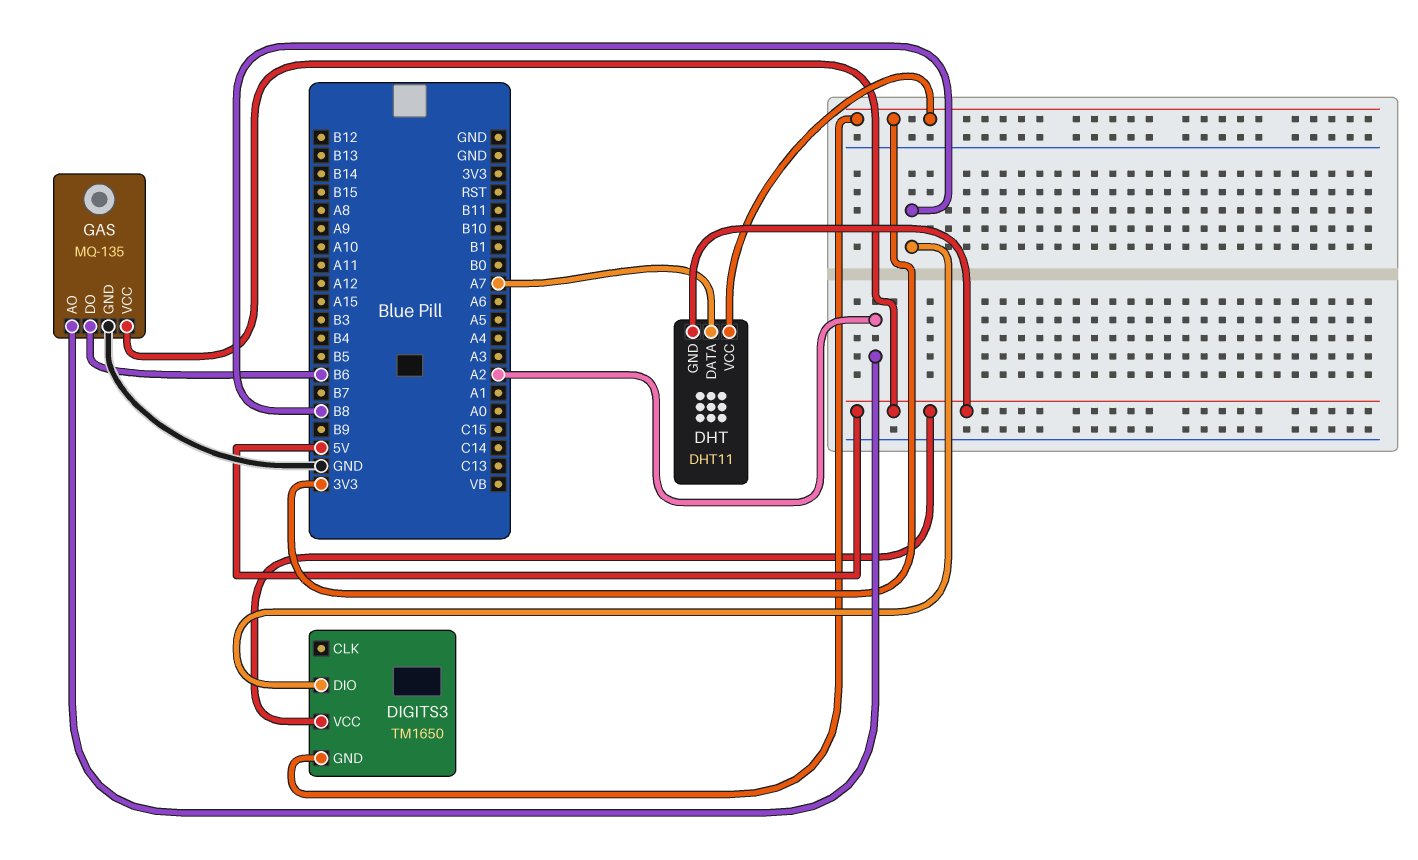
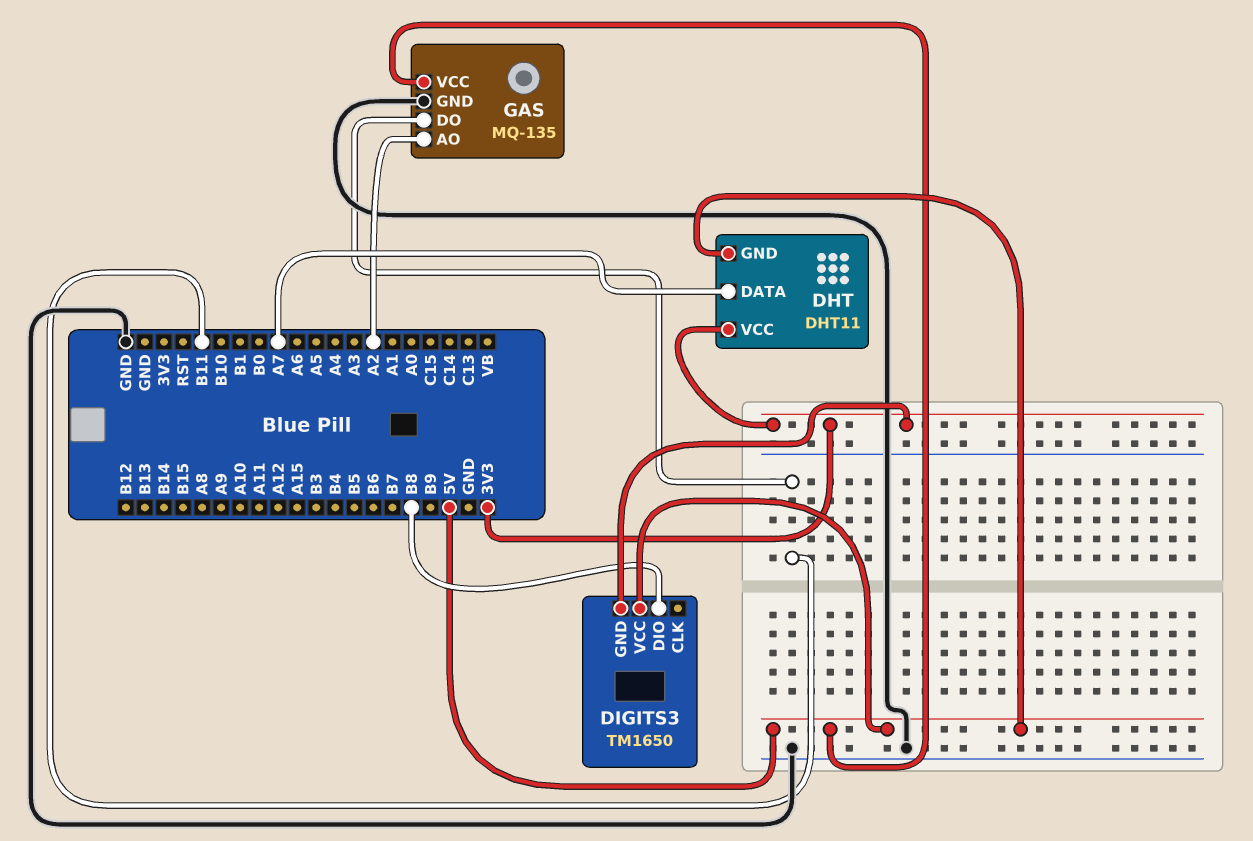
GAS pin DO: B6 -> B11

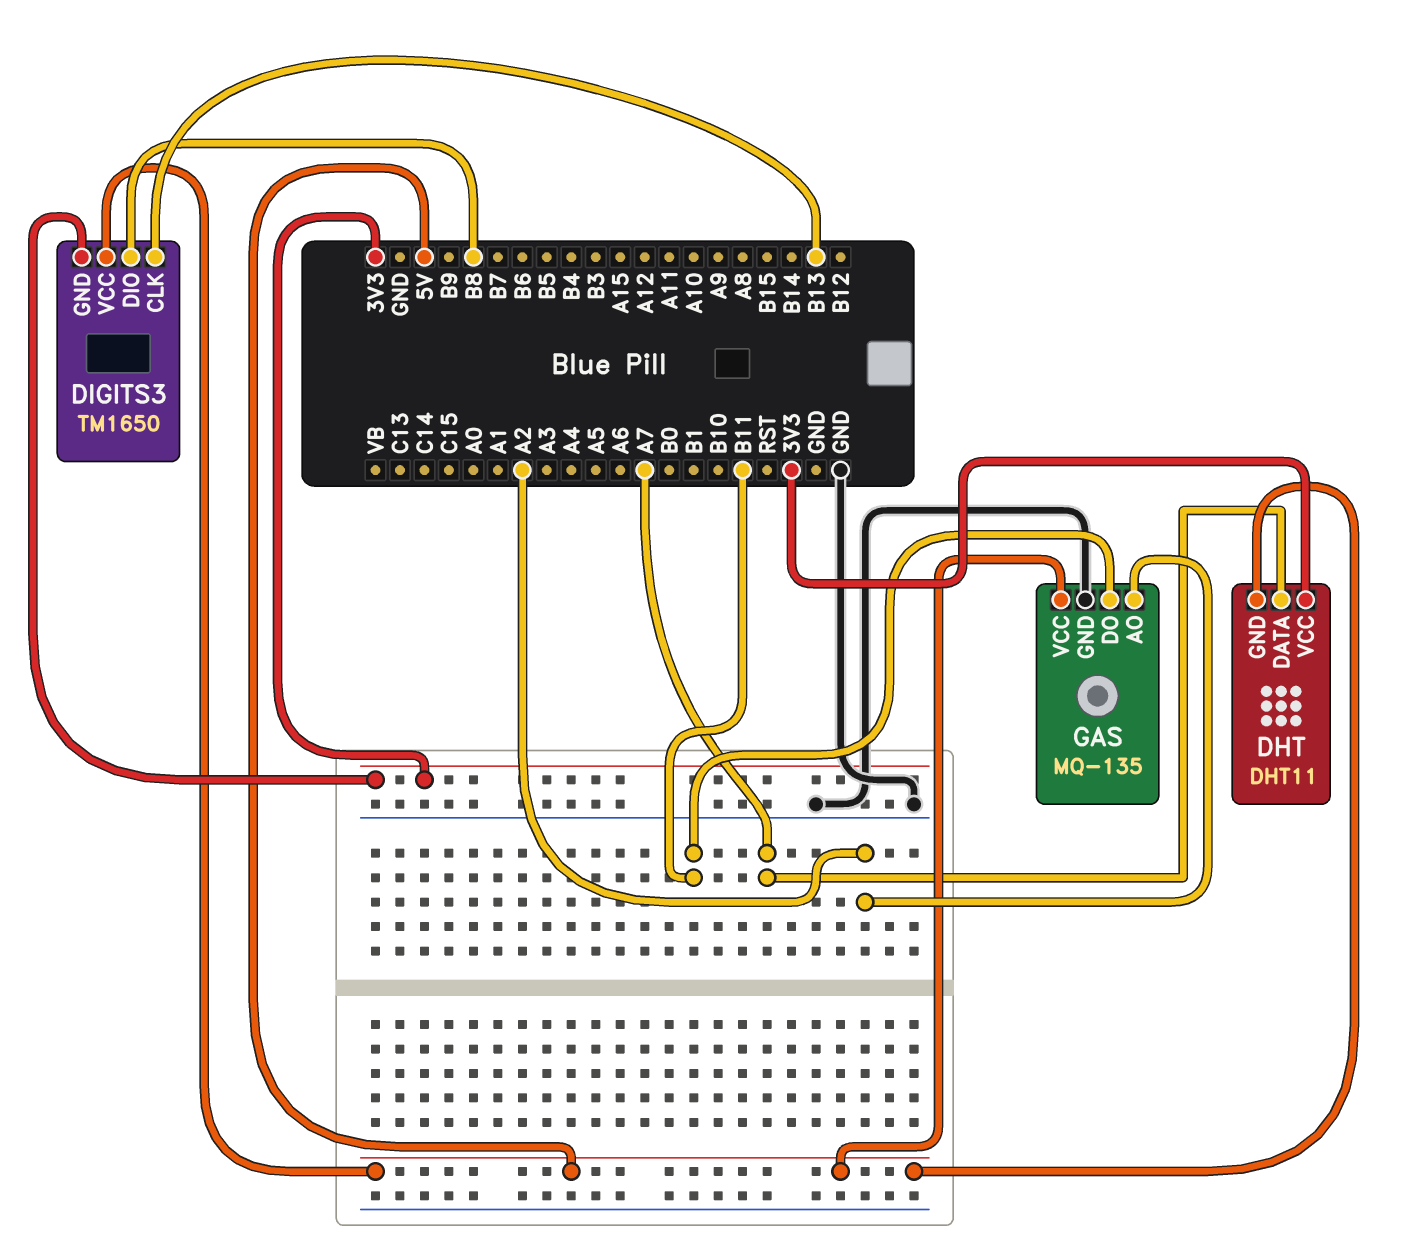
DIGITS3 pin CLK: none -> B13

